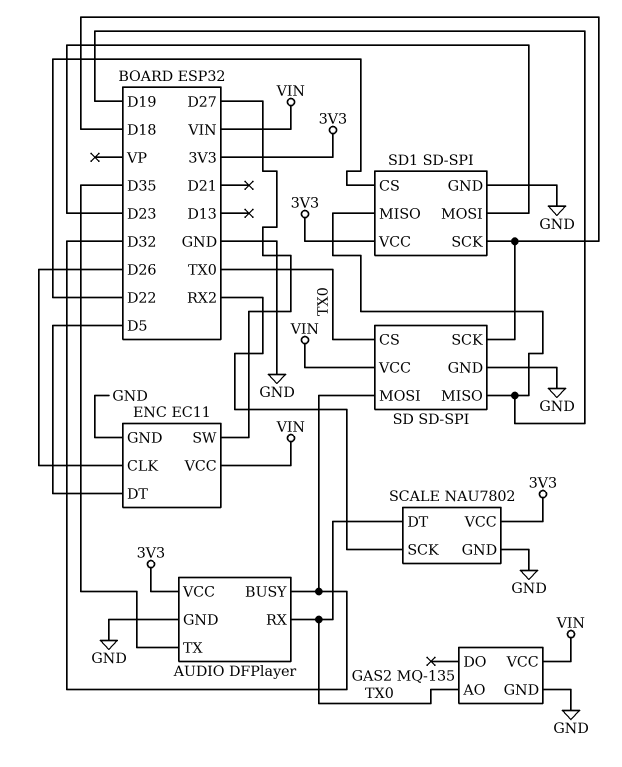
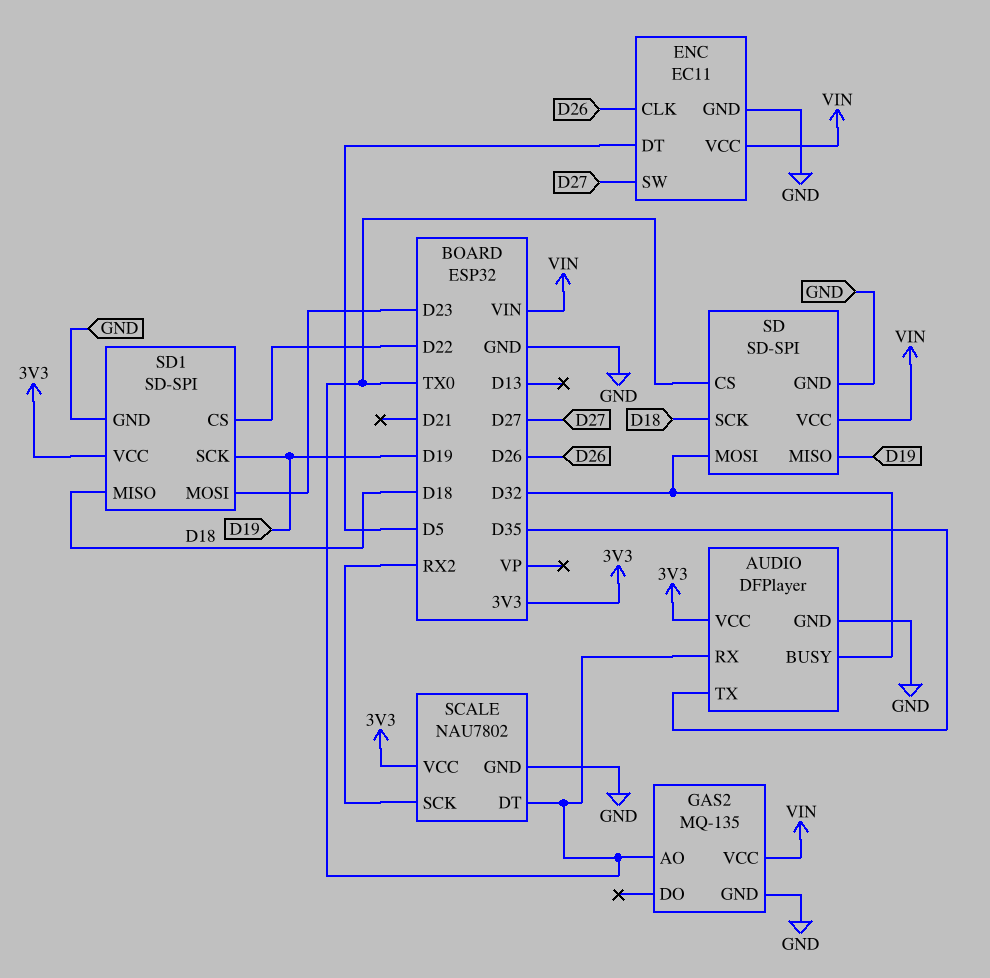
SD1 pin MISO: D19 -> D18
SD1 pin SCK: D18 -> D19

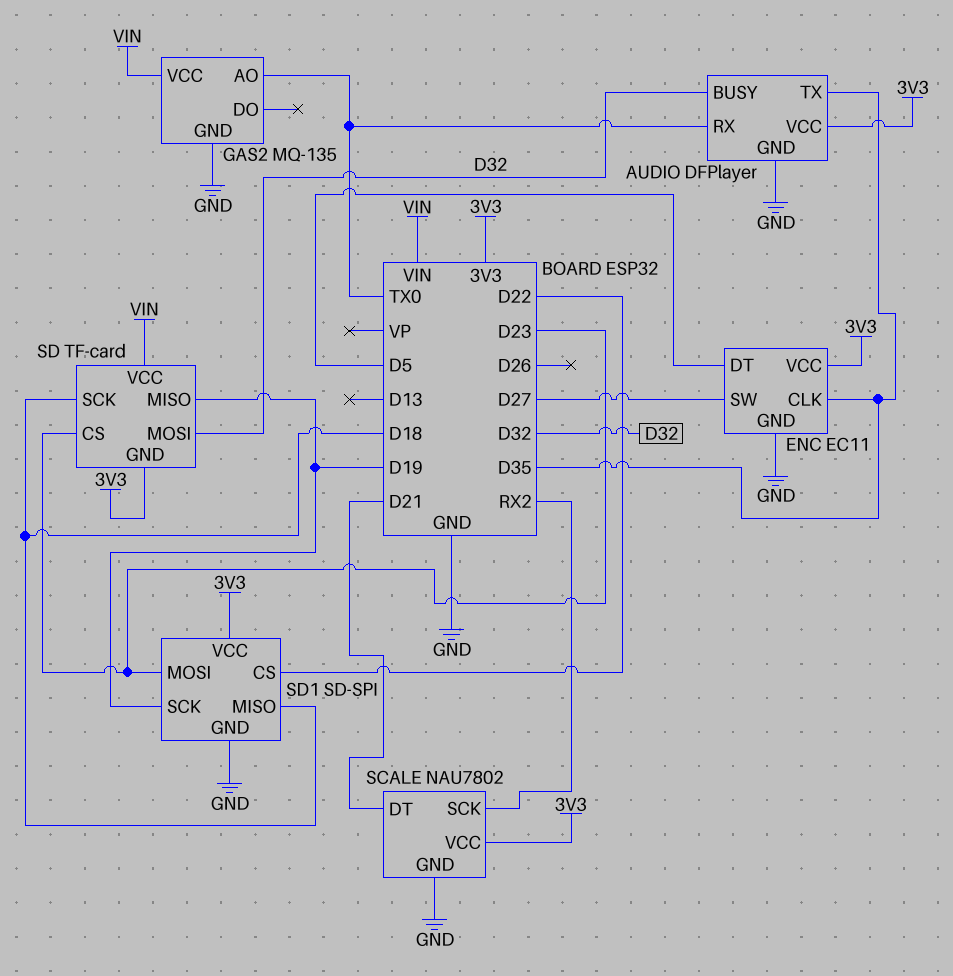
ENC pin CLK: D26 -> D35
ENC pin VCC: VIN -> 3V3
SCALE pin DT: TX0 -> D21
SD: SD-SPI -> TF-card
SD pin CS: TX0 -> D23
SD pin GND: GND -> 3V3

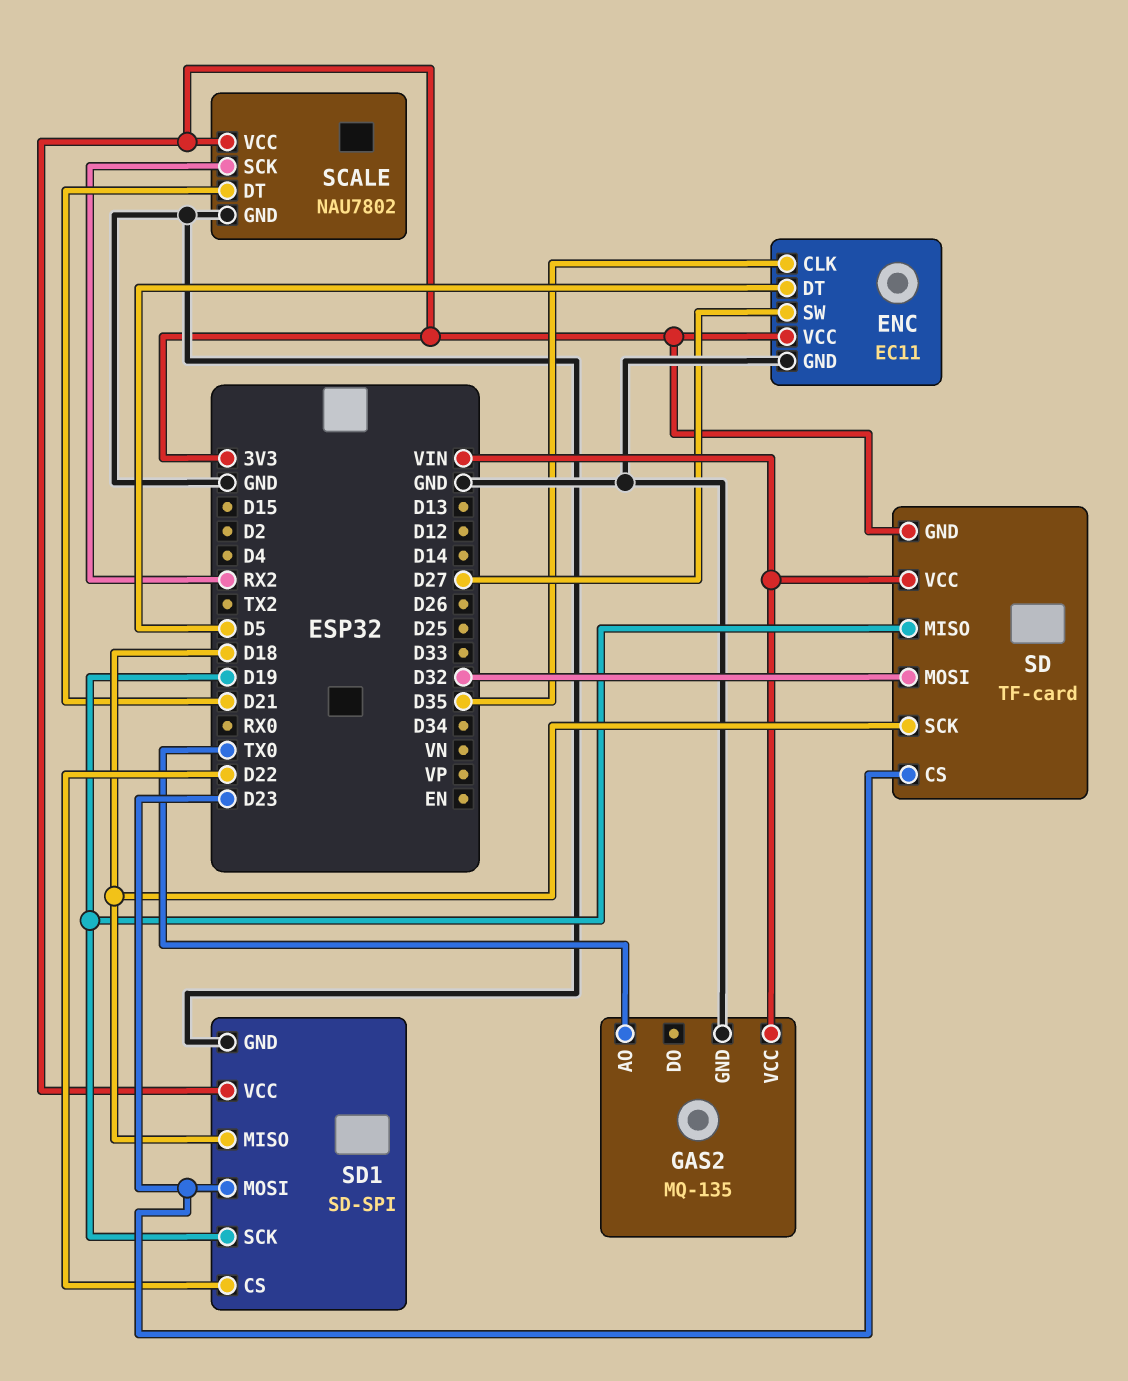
AUDIO: DFPlayer -> none
AUDIO pin BUSY: D32 -> none
AUDIO pin GND: GND -> none
AUDIO pin RX: TX0 -> none
AUDIO pin TX: D35 -> none
AUDIO pin VCC: 3V3 -> none

